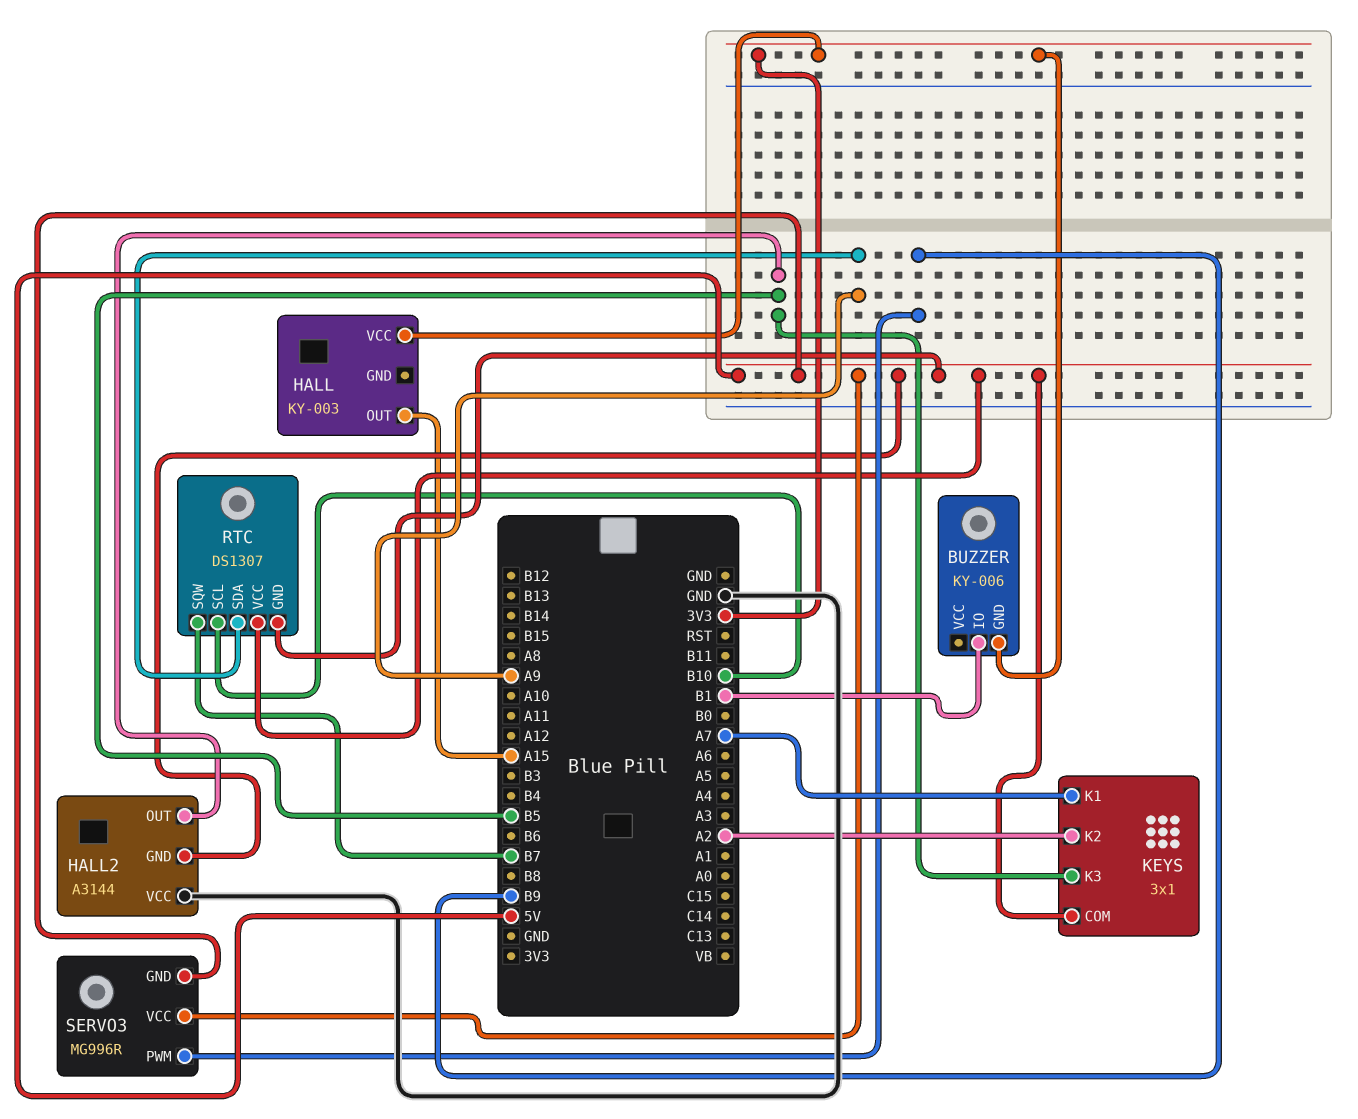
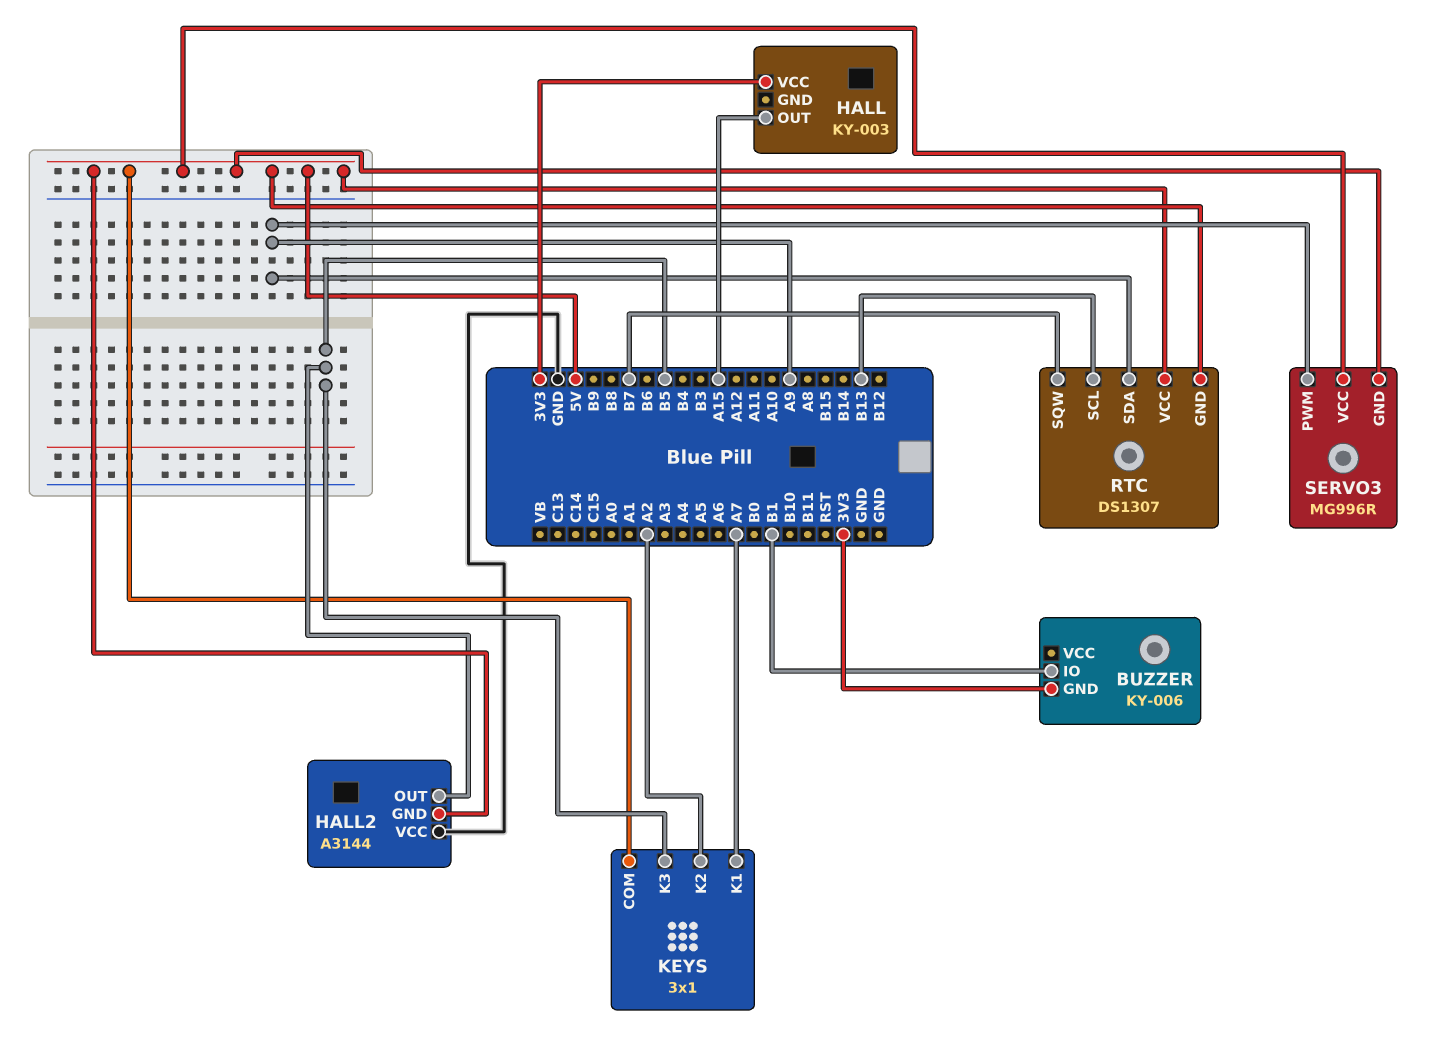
RTC pin SCL: B10 -> B13
SERVO3 pin PWM: B9 -> A9

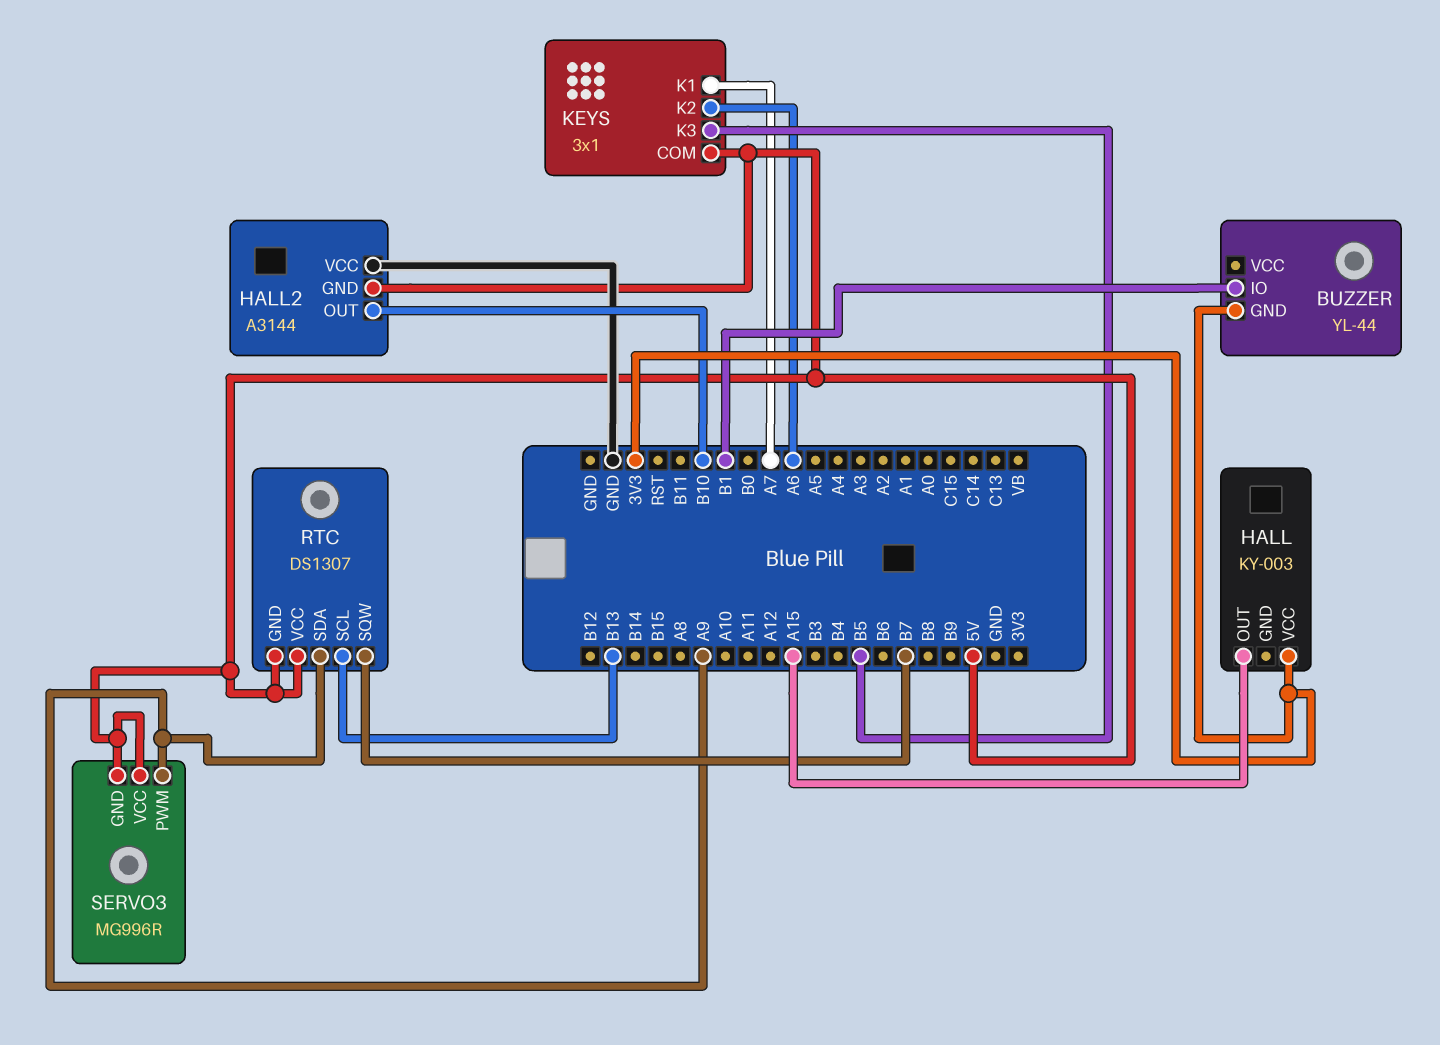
BUZZER: KY-006 -> YL-44
HALL2 pin OUT: B5 -> B10
KEYS pin K2: A2 -> A6

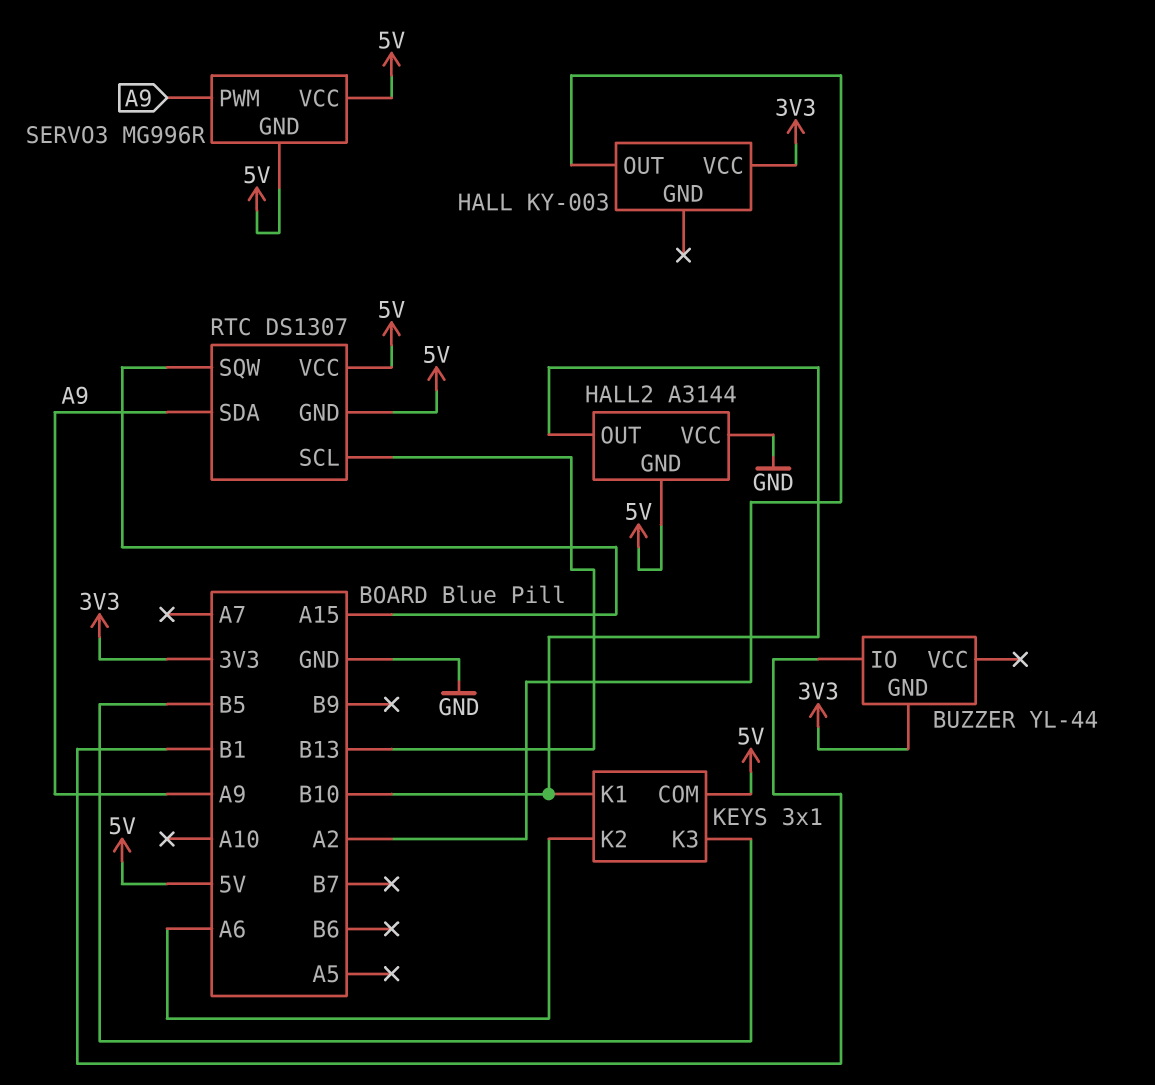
HALL pin OUT: A15 -> A2
KEYS pin K1: A7 -> B10
RTC pin SQW: B7 -> A15

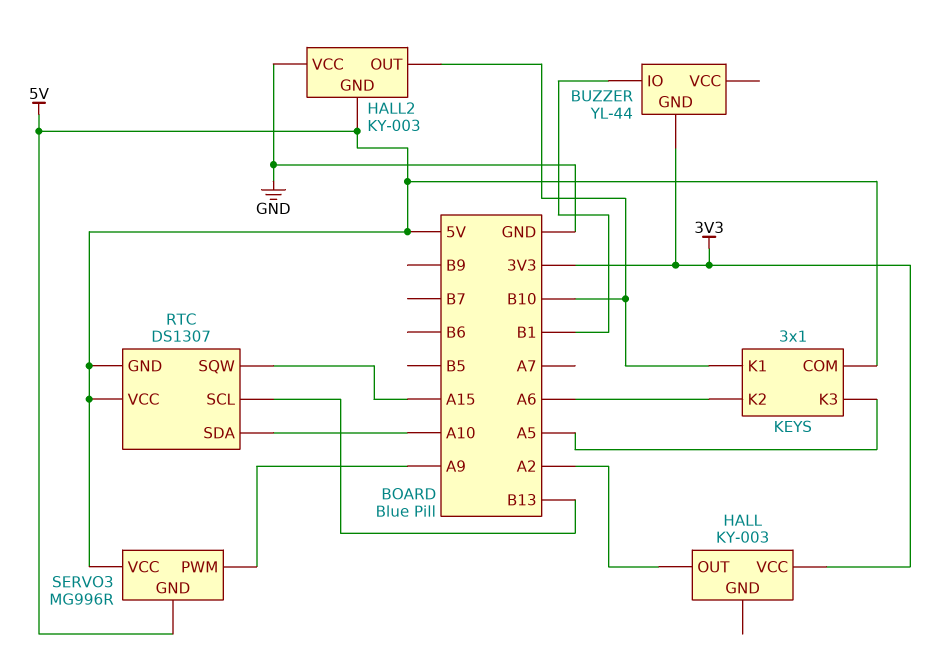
HALL2: A3144 -> KY-003
KEYS pin K3: B5 -> A5
RTC pin SDA: A9 -> A10

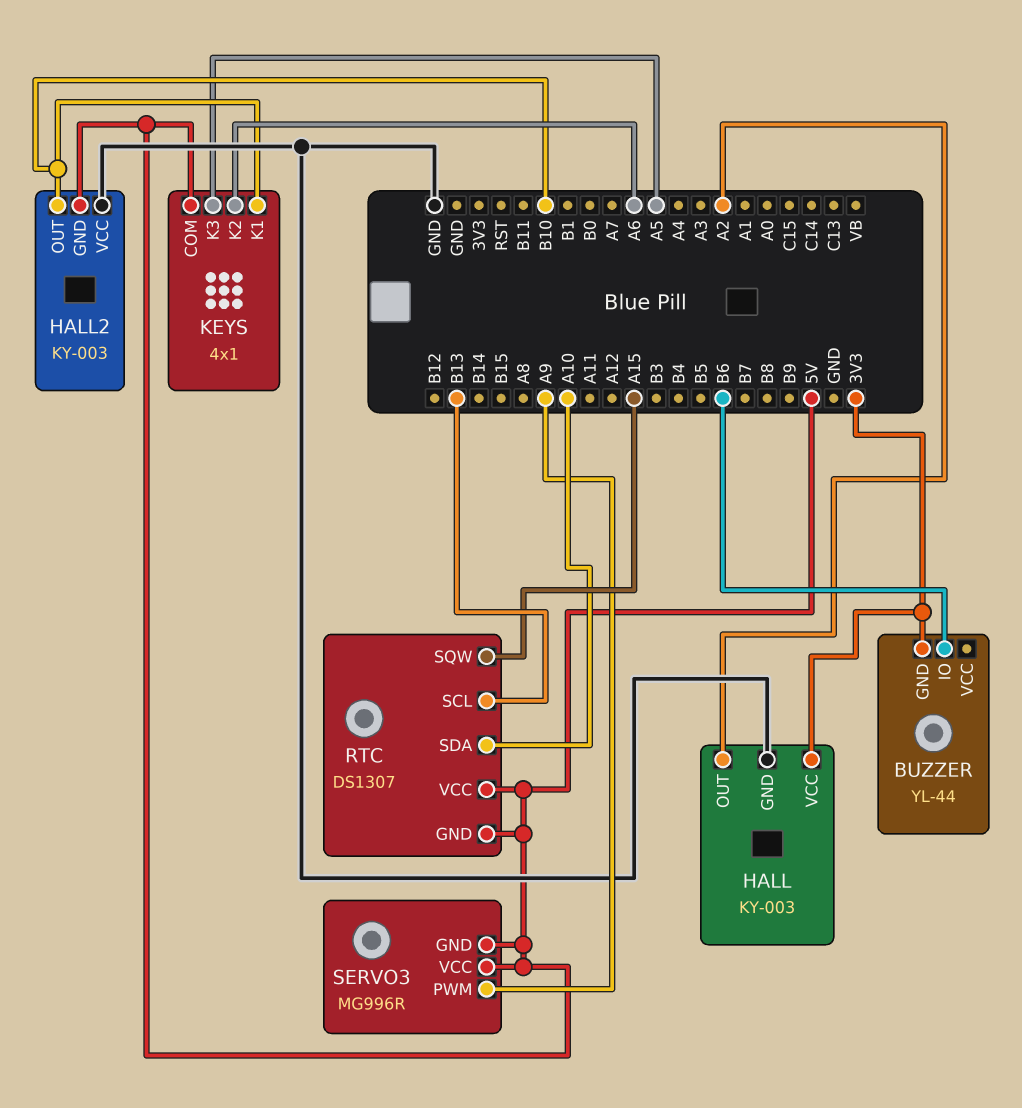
BUZZER pin IO: B1 -> B6
HALL pin GND: none -> GND
KEYS: 3x1 -> 4x1

